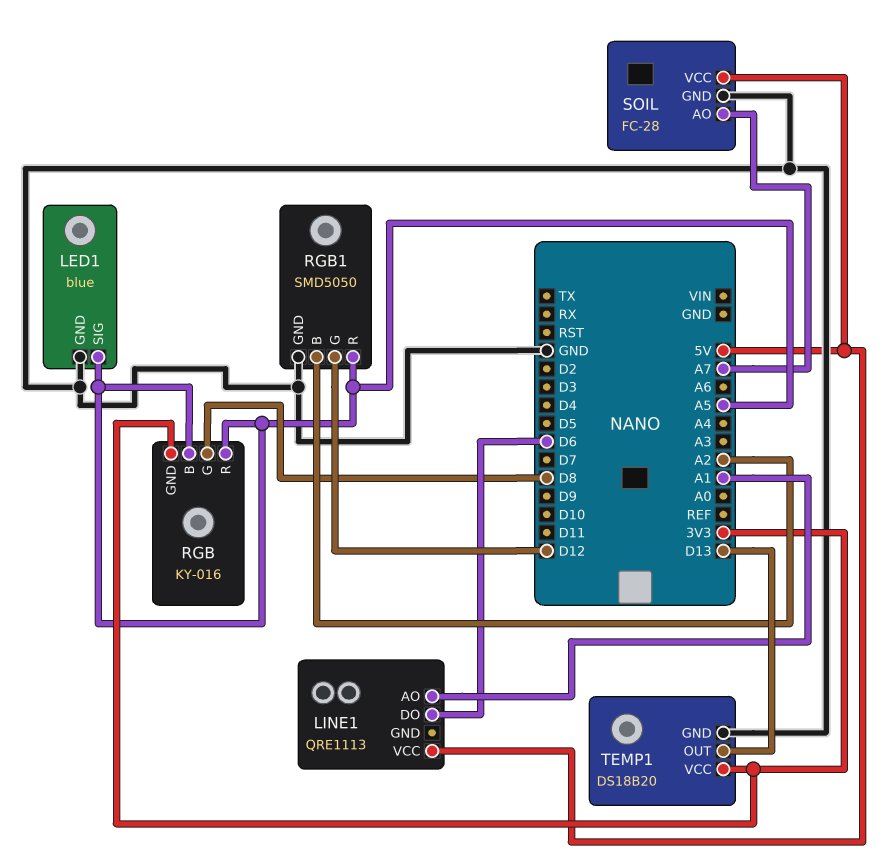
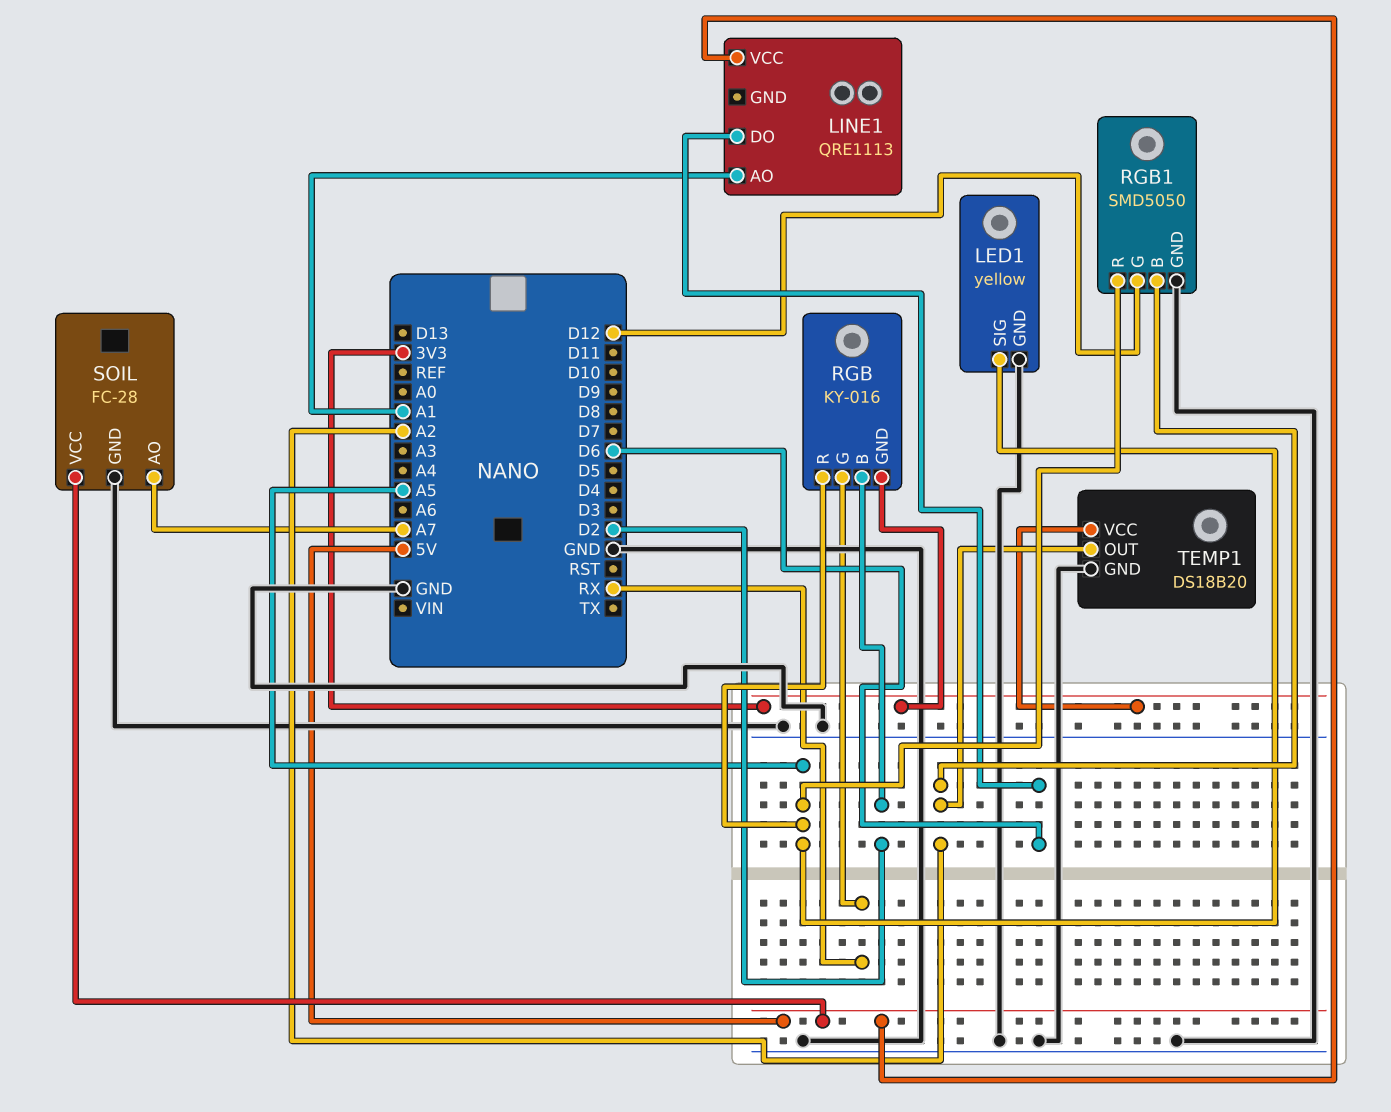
LED1: blue -> yellow
RGB pin B: A5 -> D2
RGB pin G: D8 -> RX
TEMP1 pin OUT: D13 -> A2

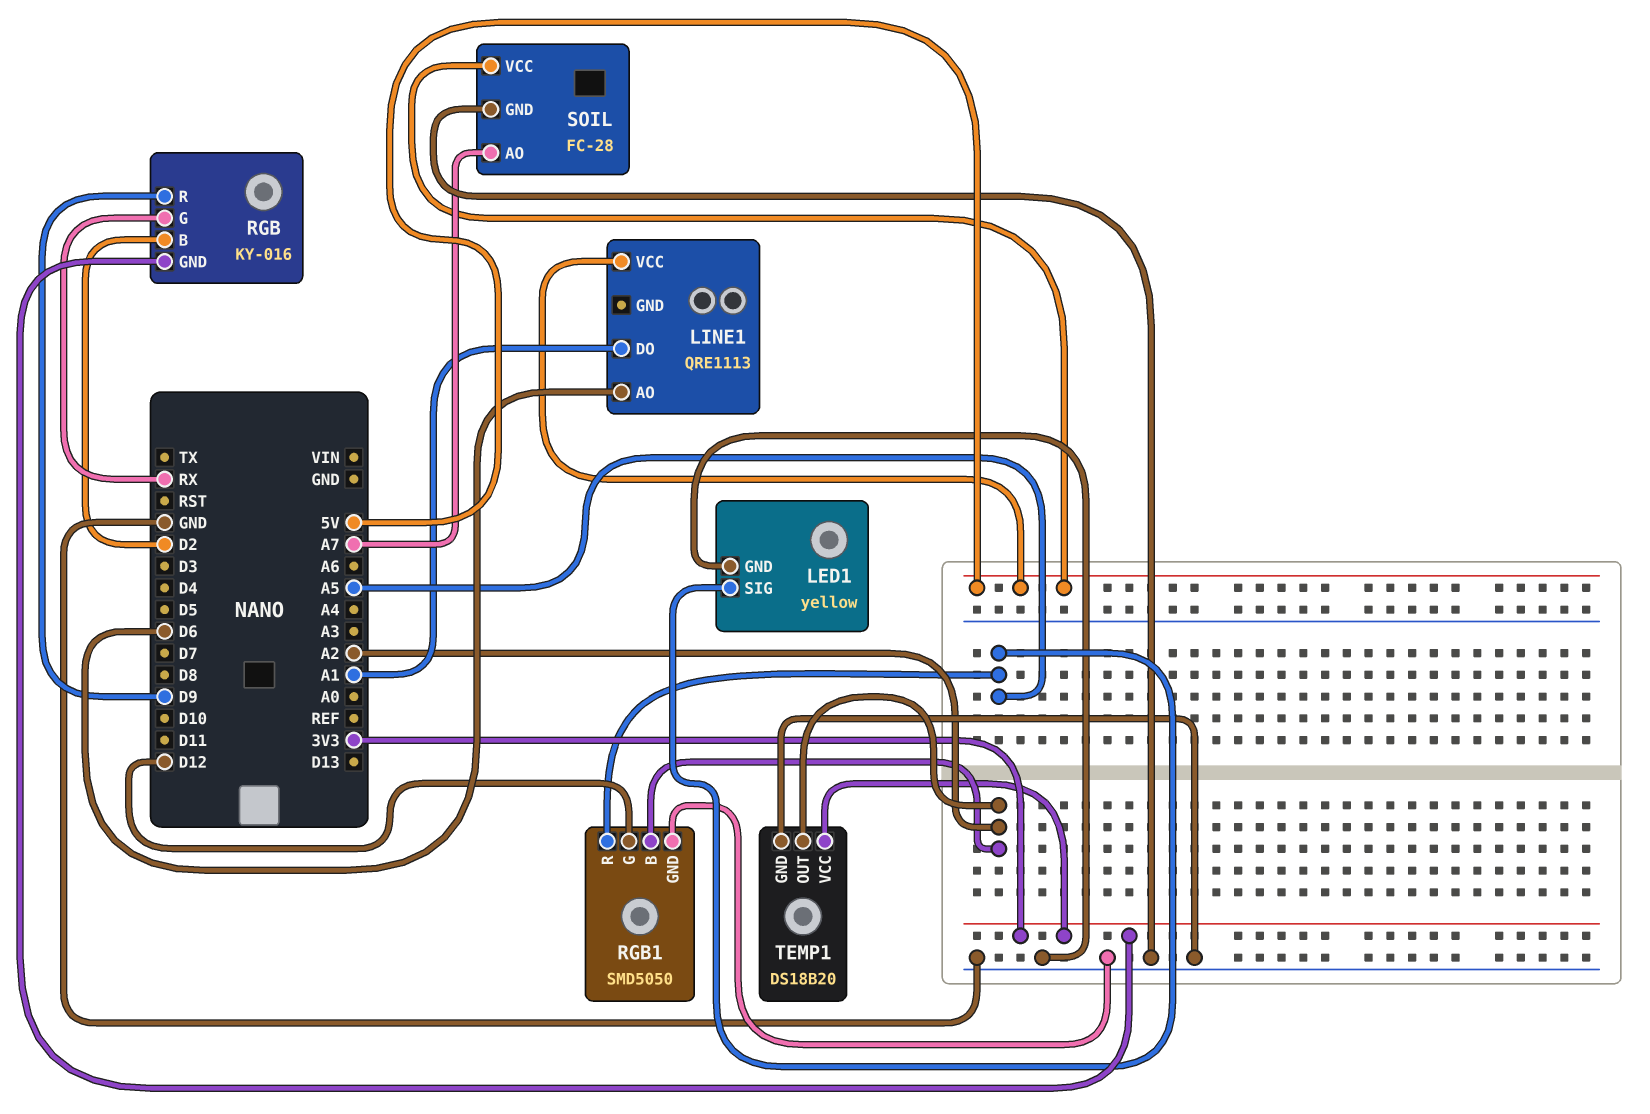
LINE1 pin AO: A1 -> D6
LINE1 pin DO: D6 -> A1
RGB pin R: A5 -> D9

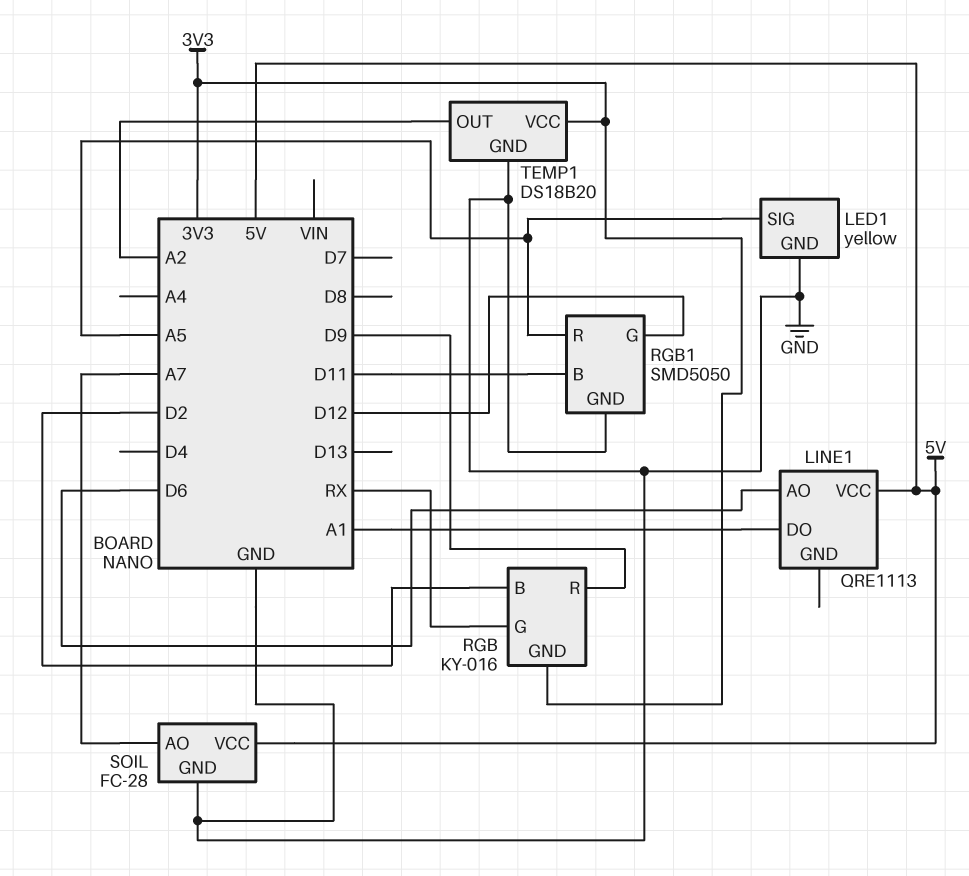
RGB1 pin B: A2 -> D11

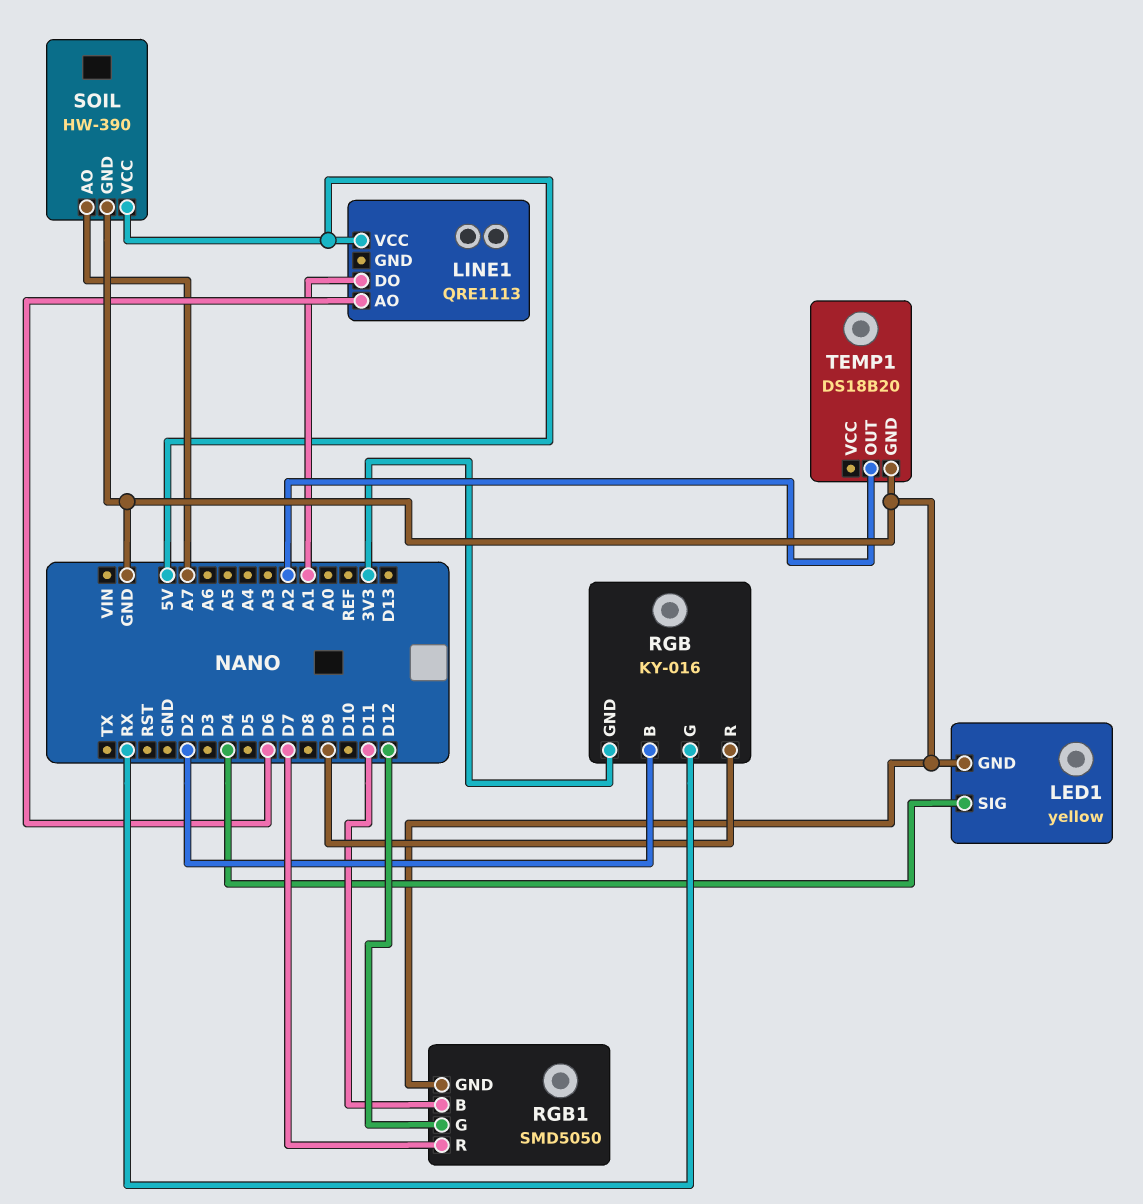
LED1 pin SIG: A5 -> D4
RGB1 pin R: A5 -> D7
SOIL: FC-28 -> HW-390
TEMP1 pin VCC: 3V3 -> none

